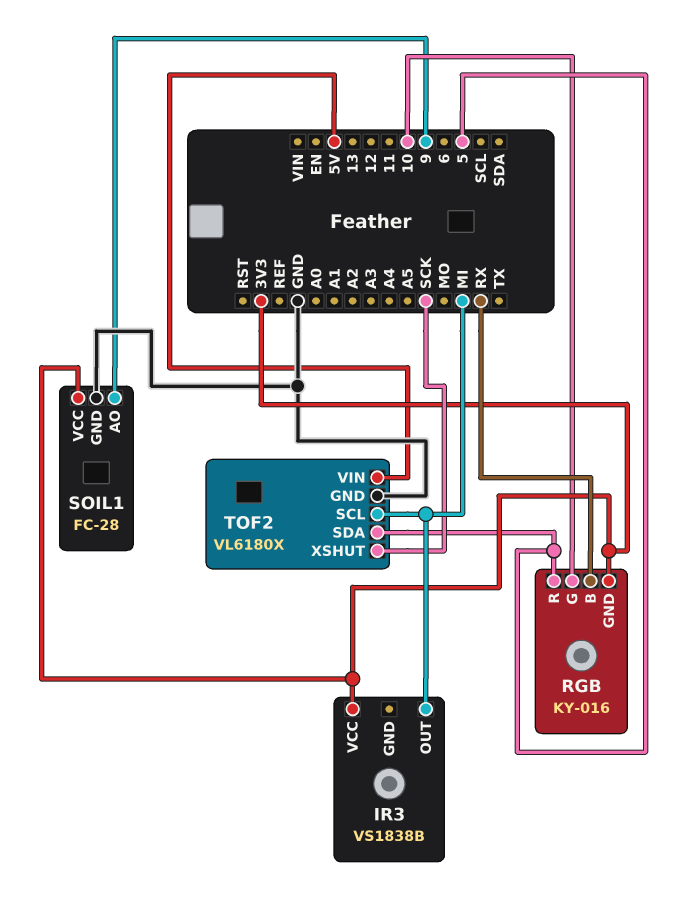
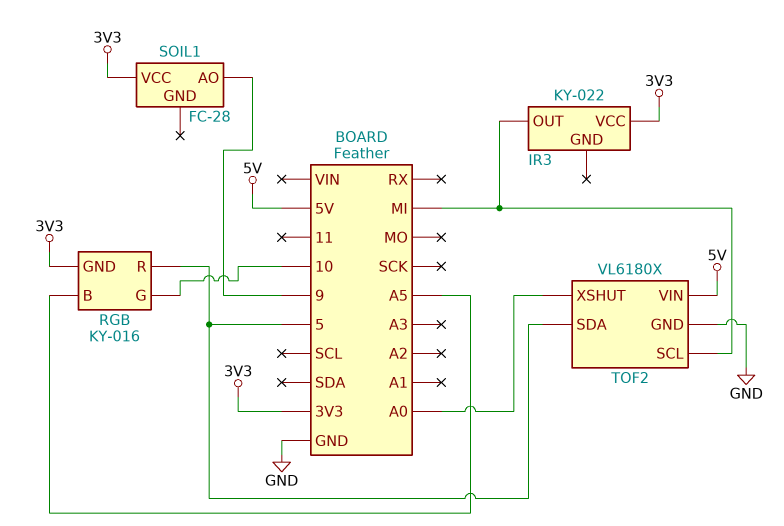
IR3: VS1838B -> KY-022
RGB pin B: RX -> A5
SOIL1 pin GND: GND -> none
TOF2 pin XSHUT: SCK -> A0

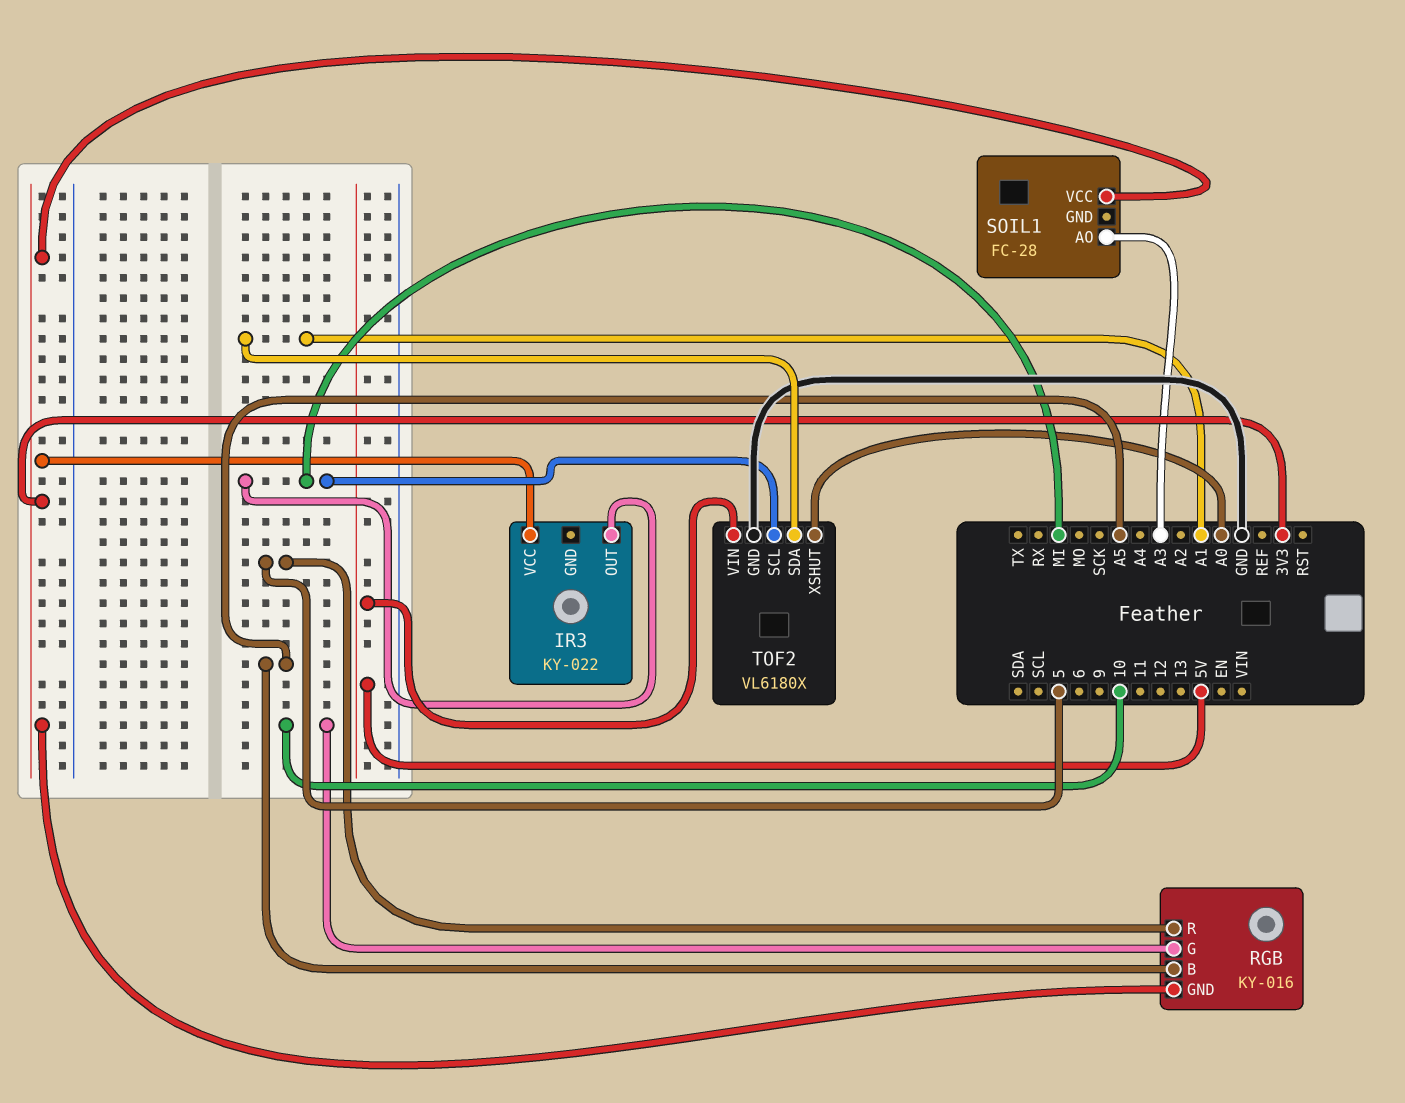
SOIL1 pin AO: 9 -> A3
TOF2 pin SDA: 5 -> A1

